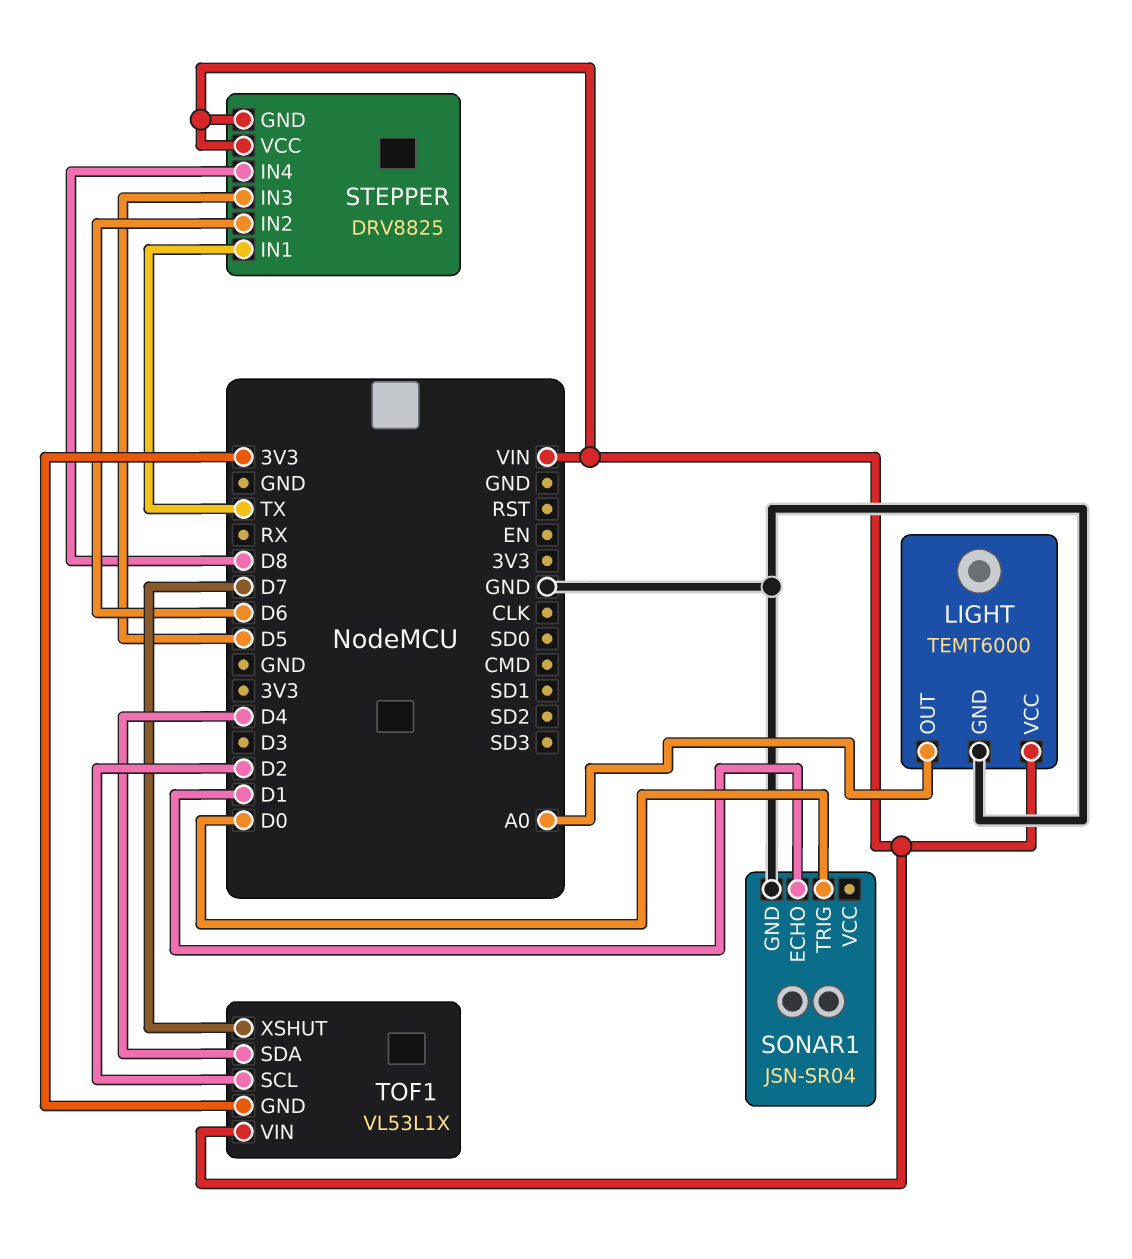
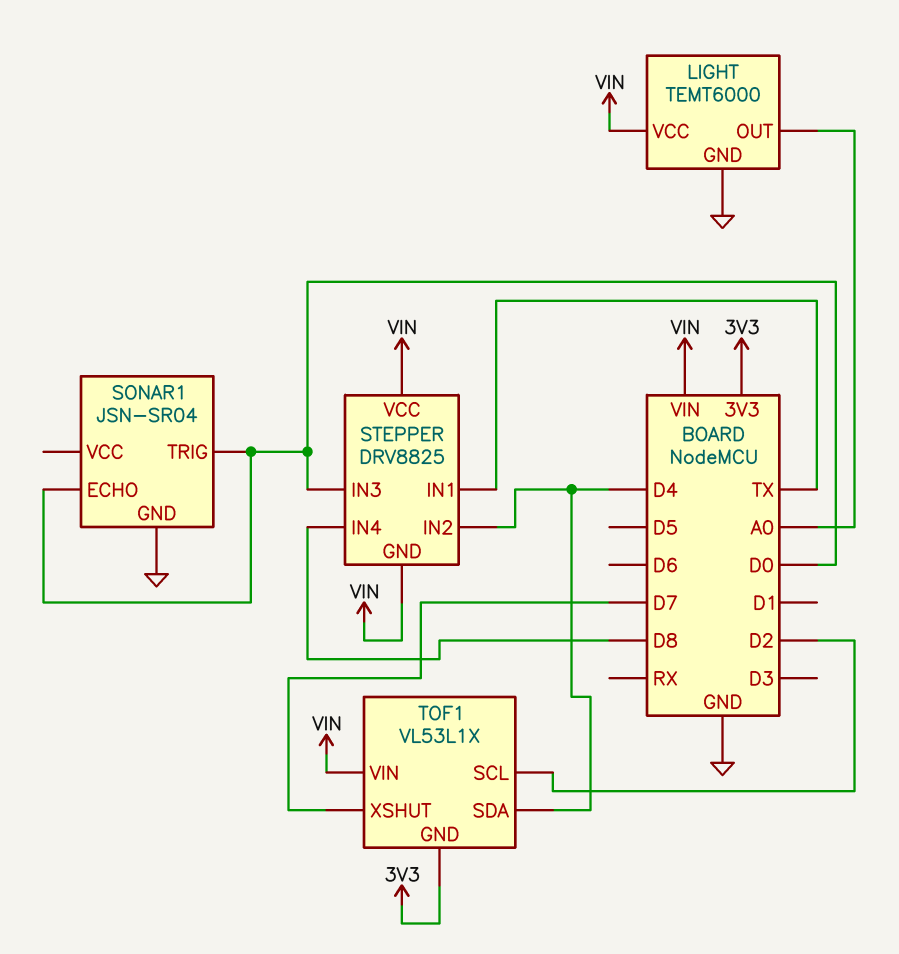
SONAR1 pin ECHO: D1 -> D0
STEPPER pin IN2: D6 -> D4
STEPPER pin IN3: D5 -> D0

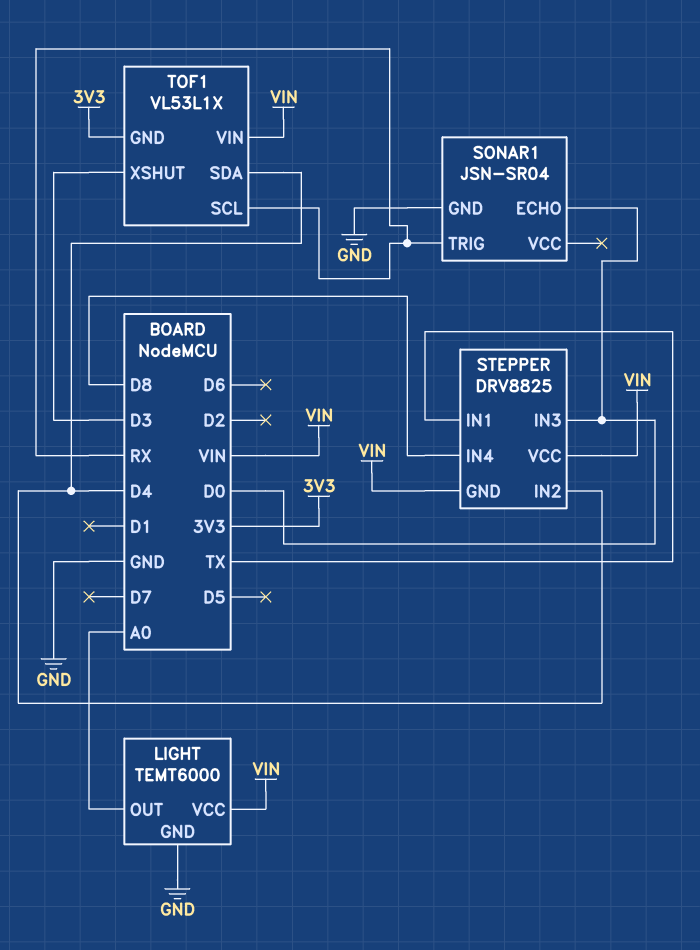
SONAR1 pin TRIG: D0 -> RX
TOF1 pin SCL: D2 -> RX
TOF1 pin XSHUT: D7 -> D3

